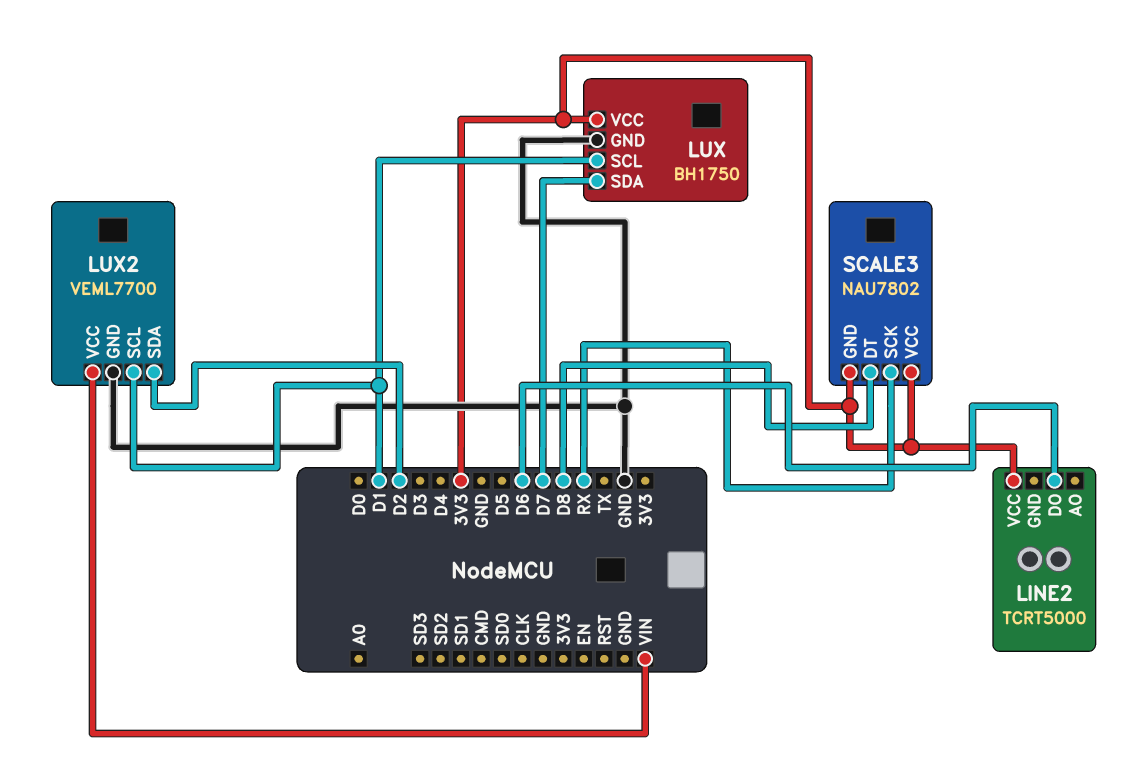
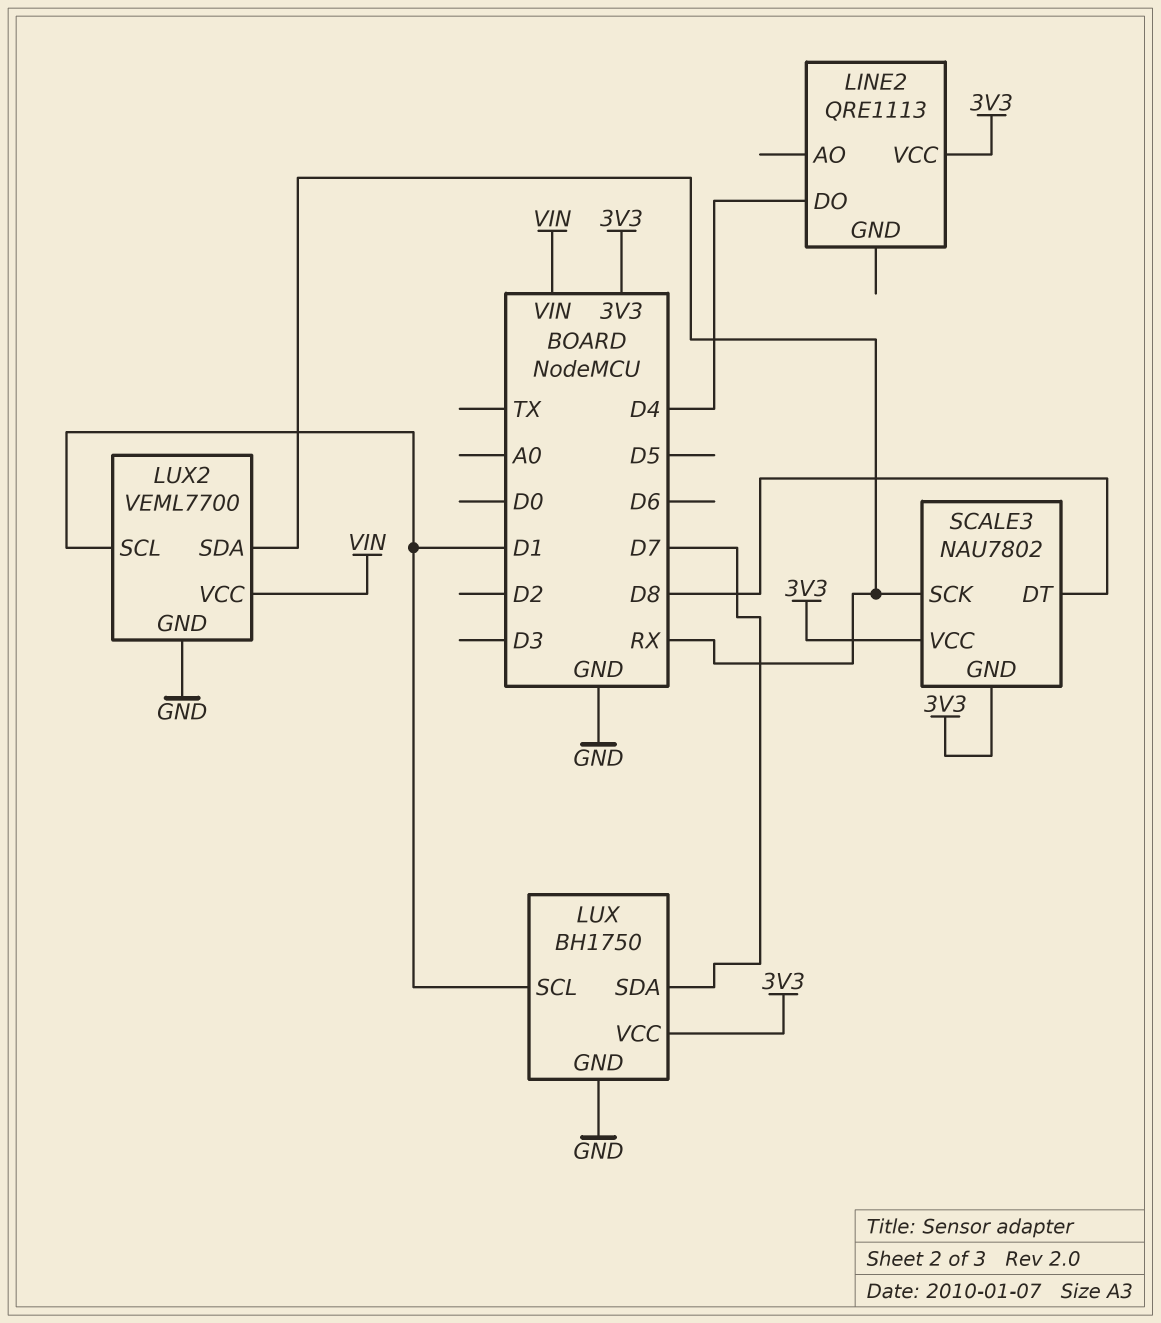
LINE2: TCRT5000 -> QRE1113
LINE2 pin DO: D6 -> D4
LUX2 pin SDA: D2 -> RX

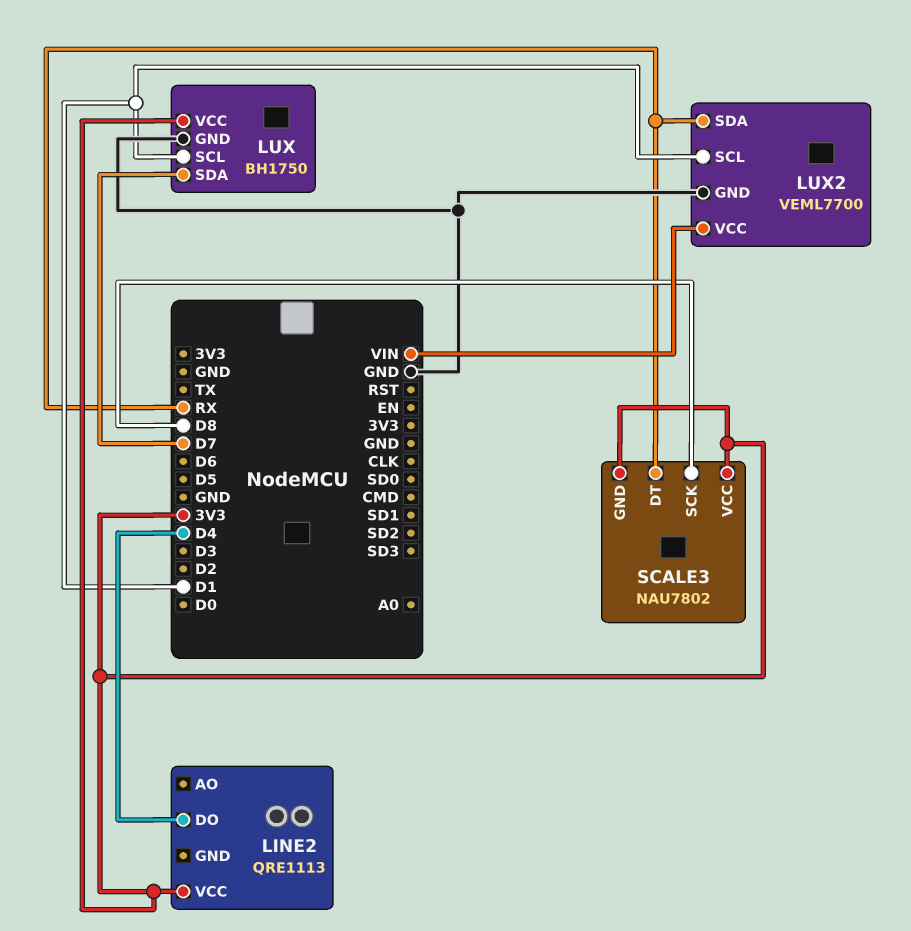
SCALE3 pin DT: D8 -> RX
SCALE3 pin SCK: RX -> D8

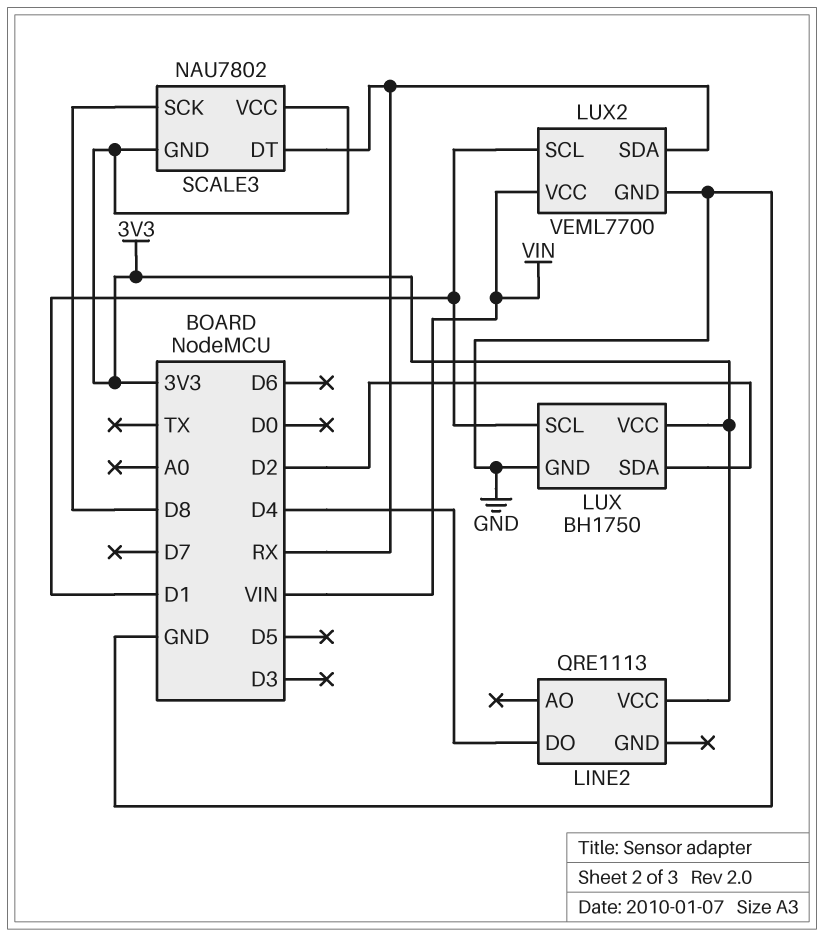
LUX pin SDA: D7 -> D2

